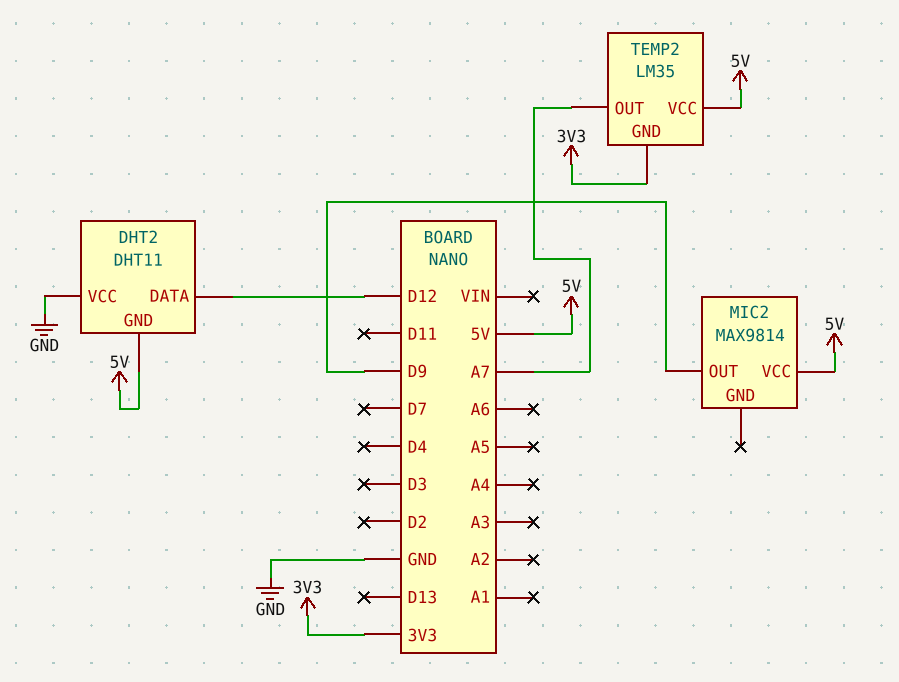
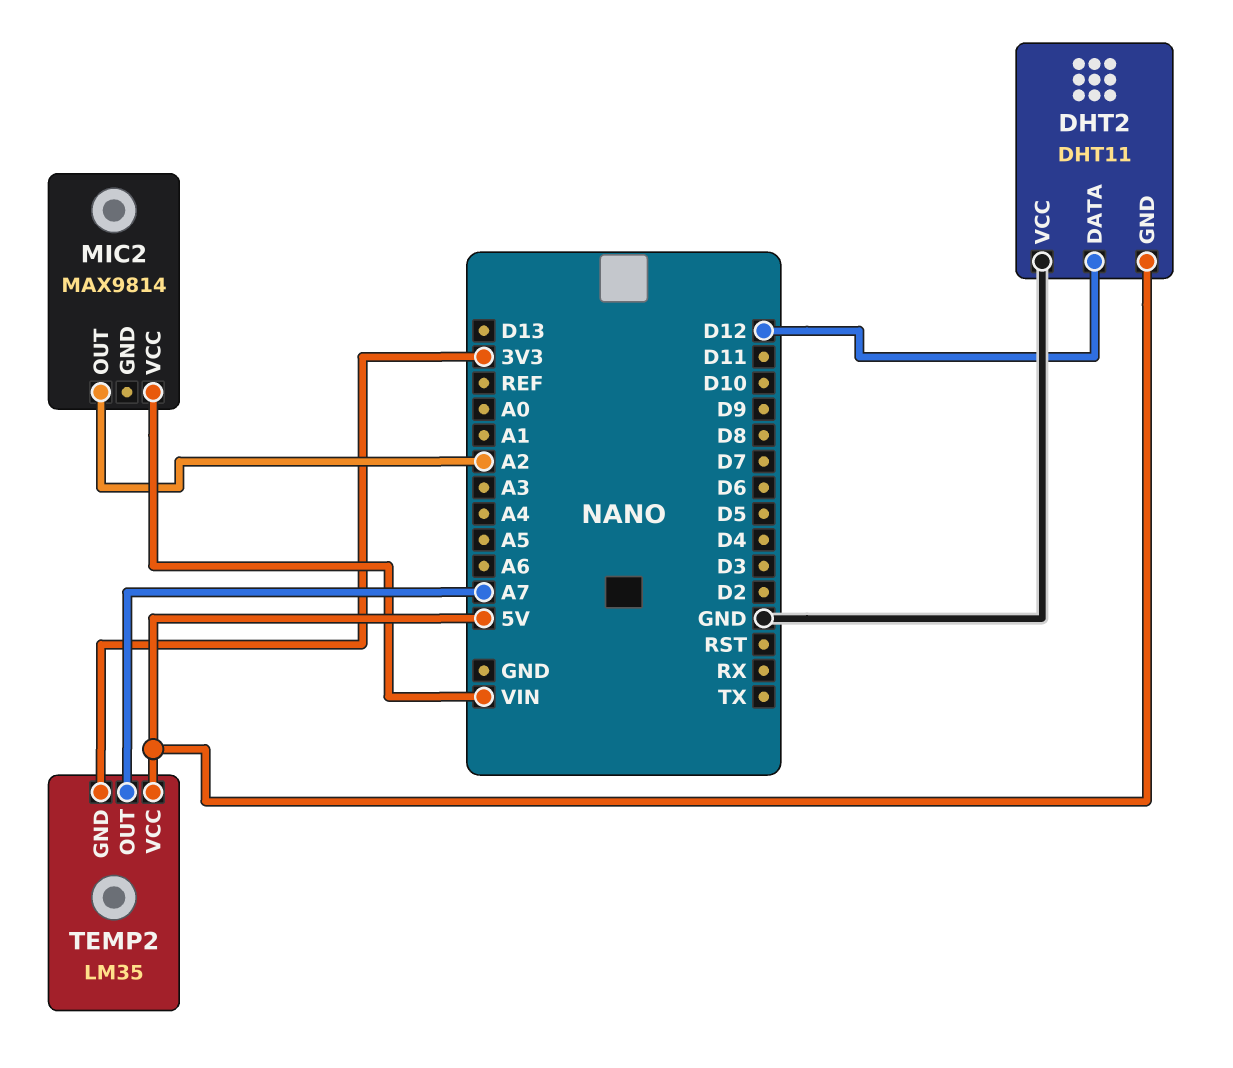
MIC2 pin OUT: D9 -> A2
MIC2 pin VCC: 5V -> VIN

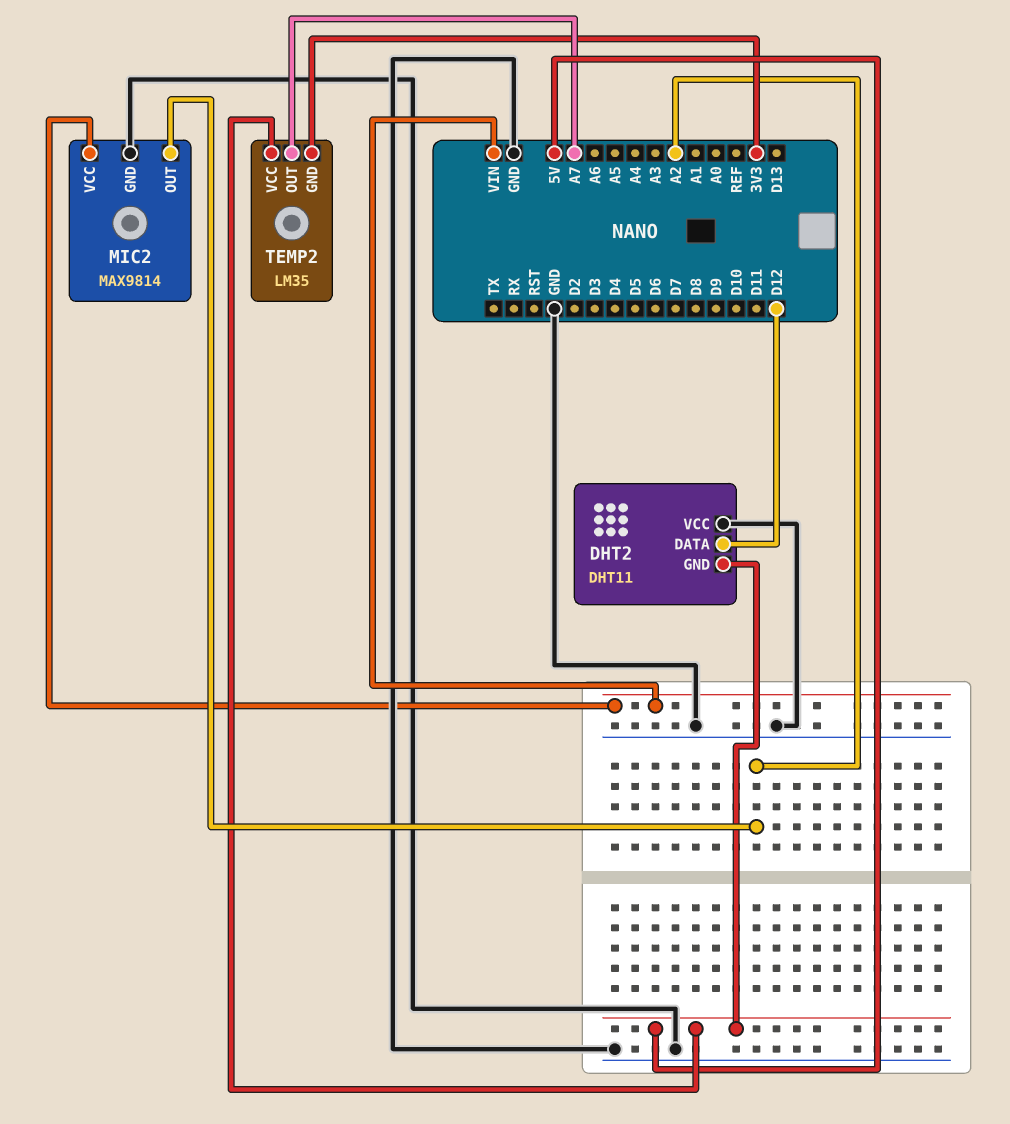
MIC2 pin GND: none -> GND

